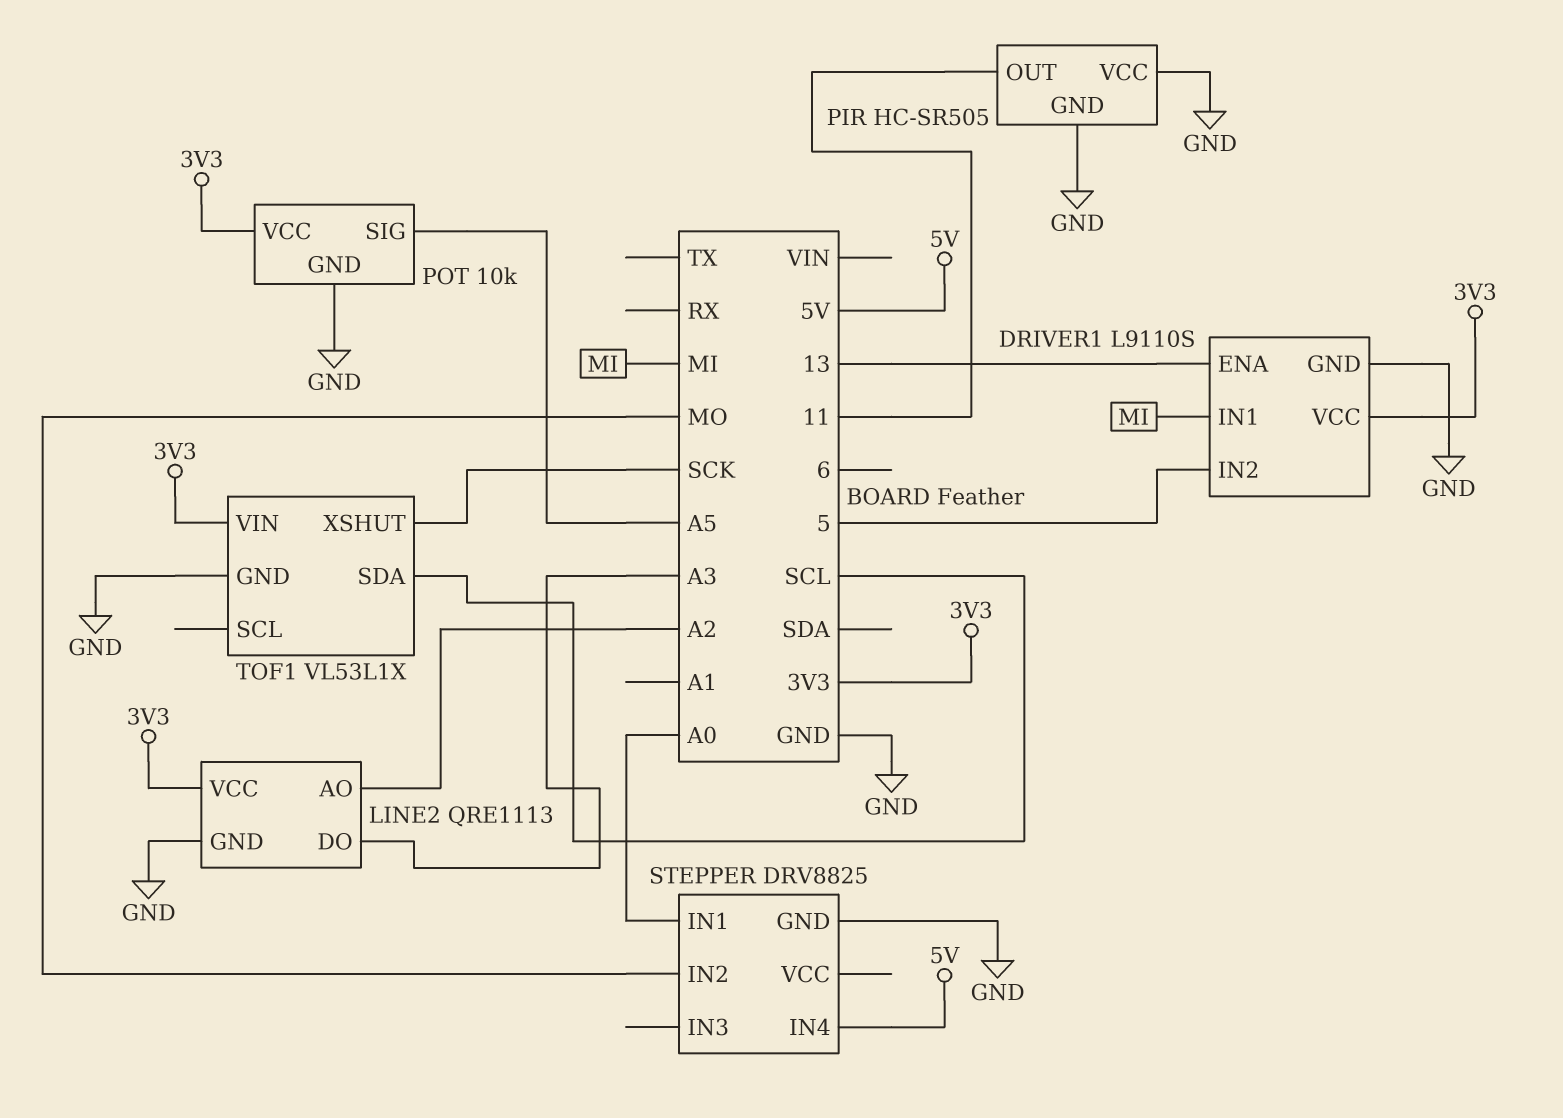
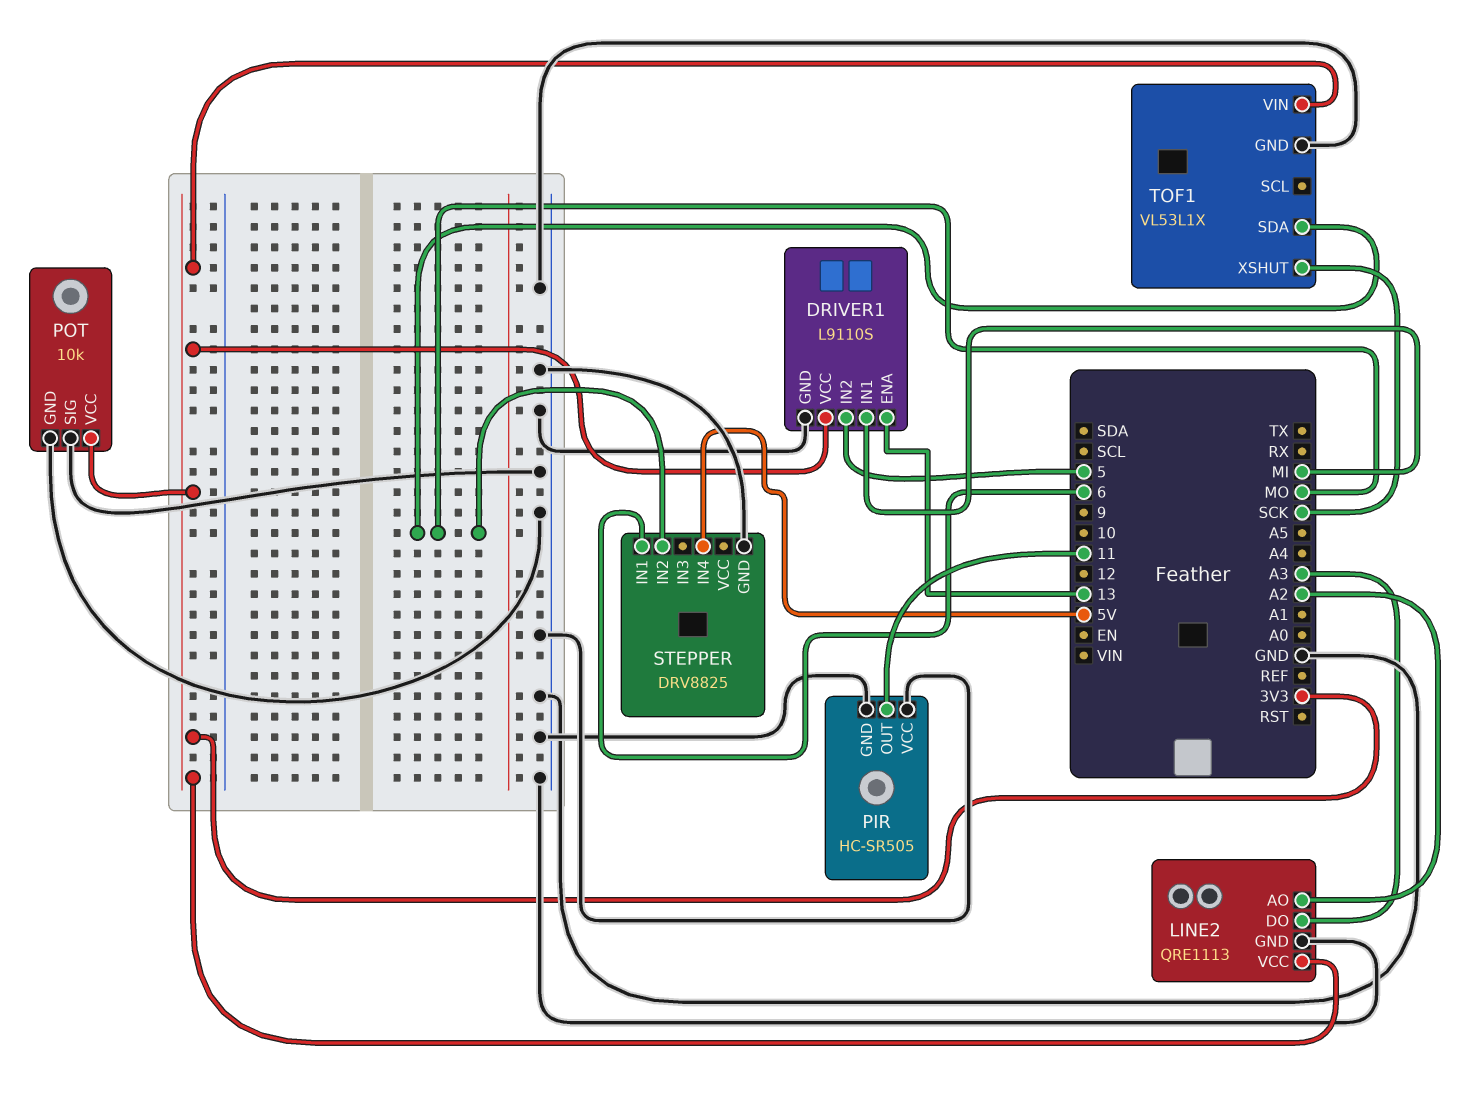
POT pin SIG: A5 -> GND
STEPPER pin IN1: A0 -> 6
TOF1 pin SDA: SCL -> MO

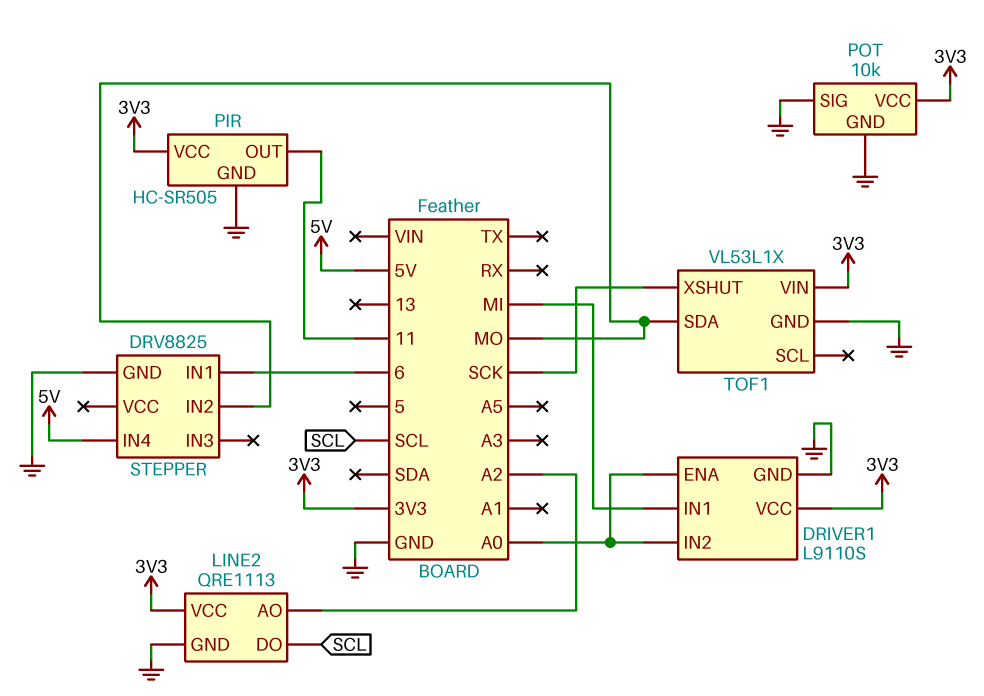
DRIVER1 pin ENA: 13 -> A0
DRIVER1 pin IN2: 5 -> A0
LINE2 pin DO: A3 -> SCL
PIR pin VCC: GND -> 3V3

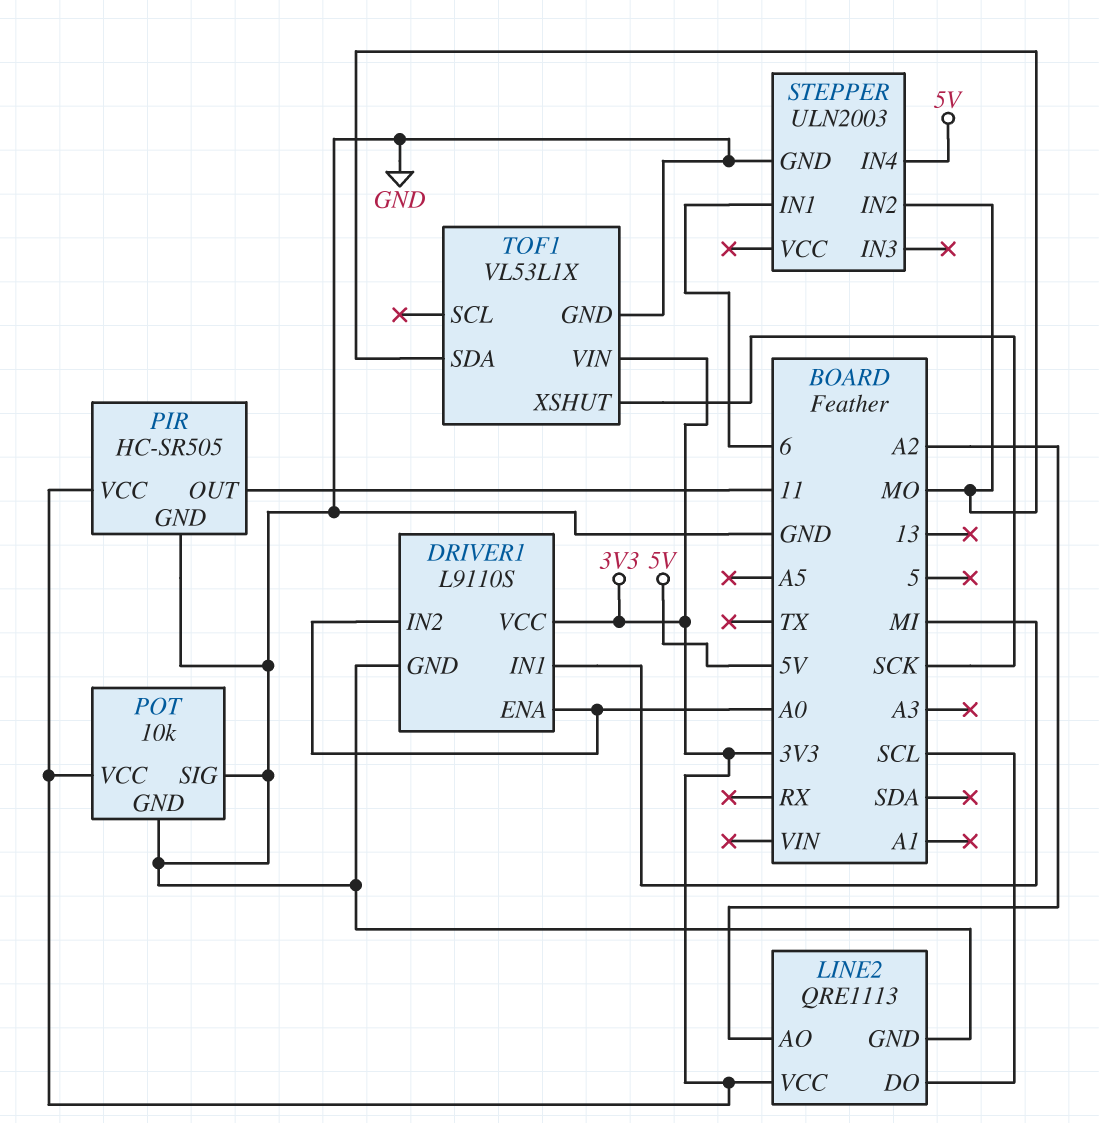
STEPPER: DRV8825 -> ULN2003

